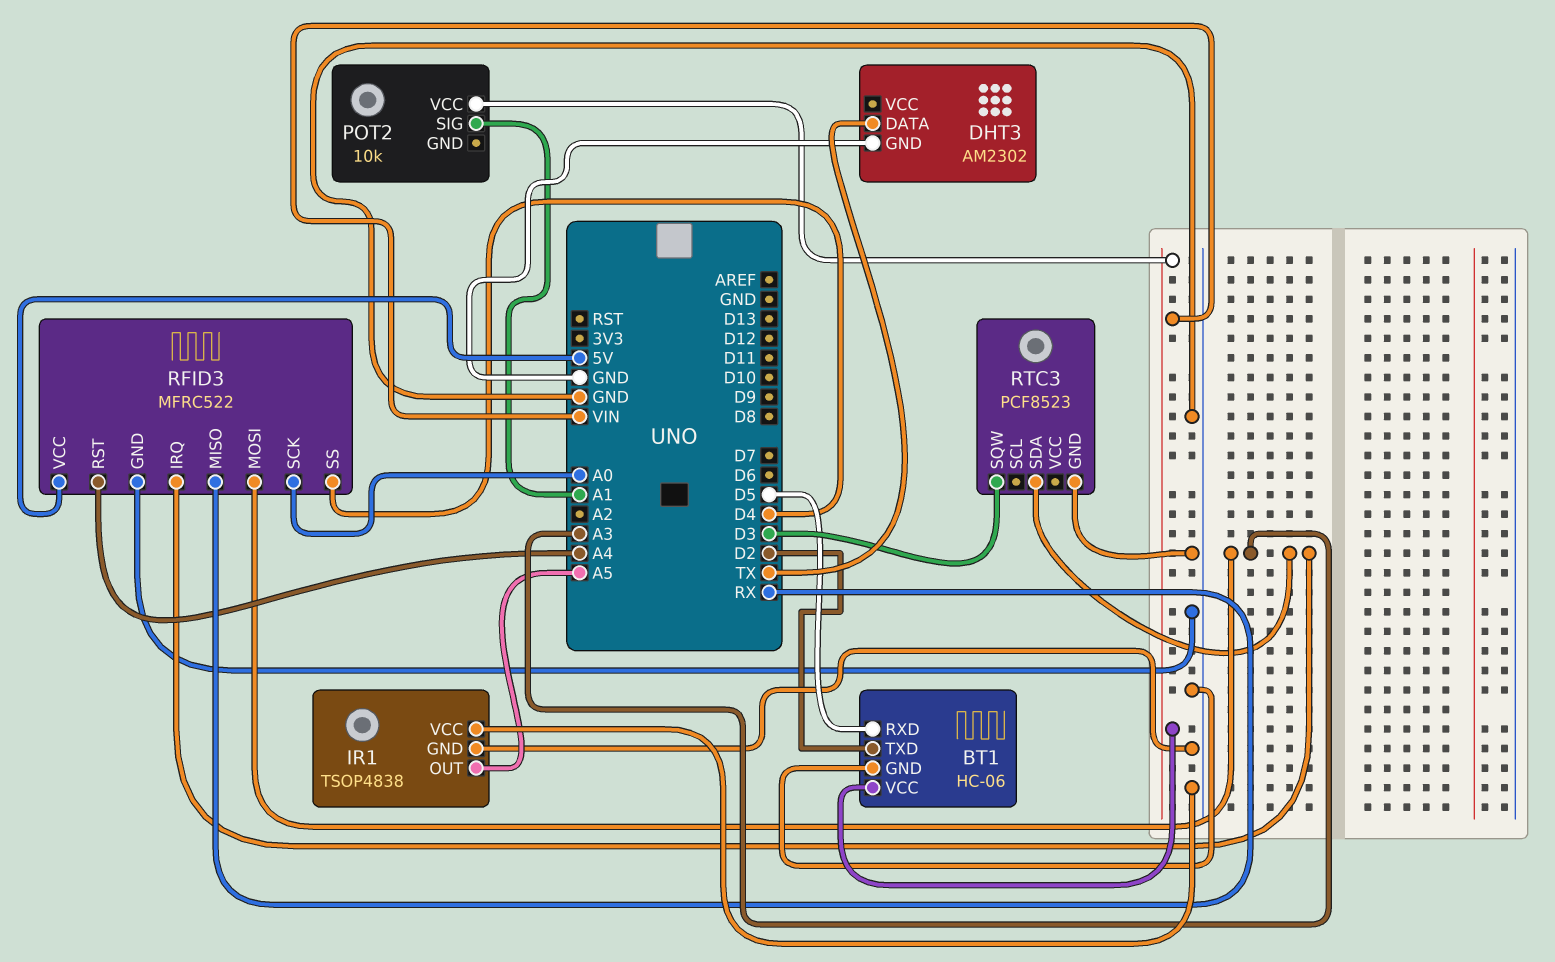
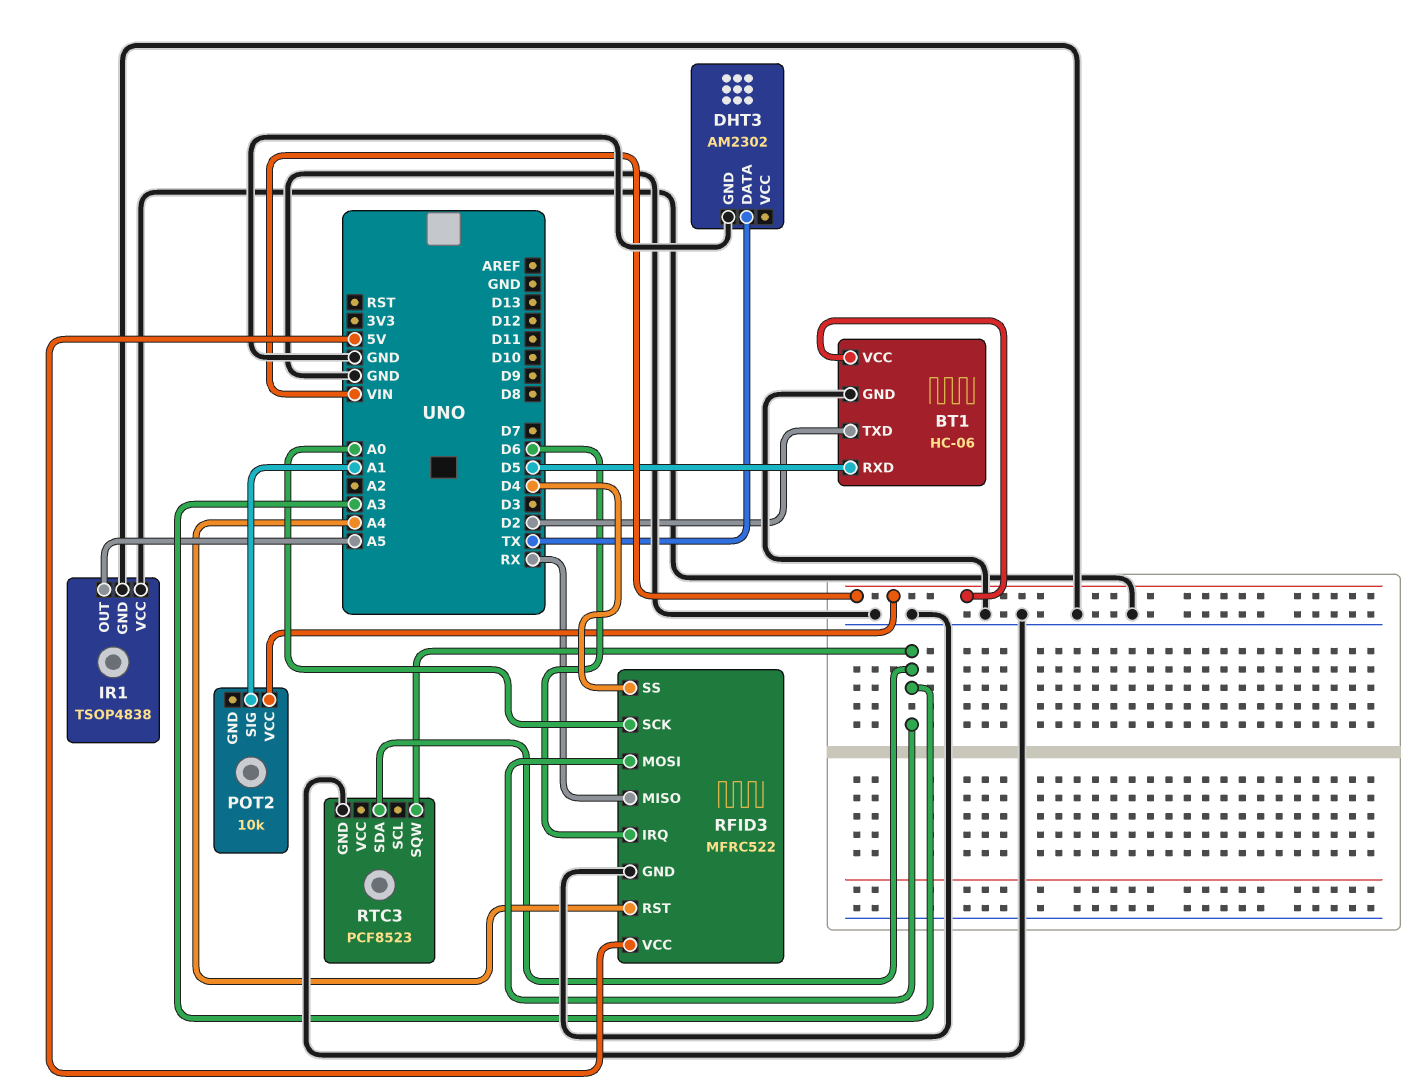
RFID3 pin IRQ: A3 -> D6
RTC3 pin SQW: D3 -> A3

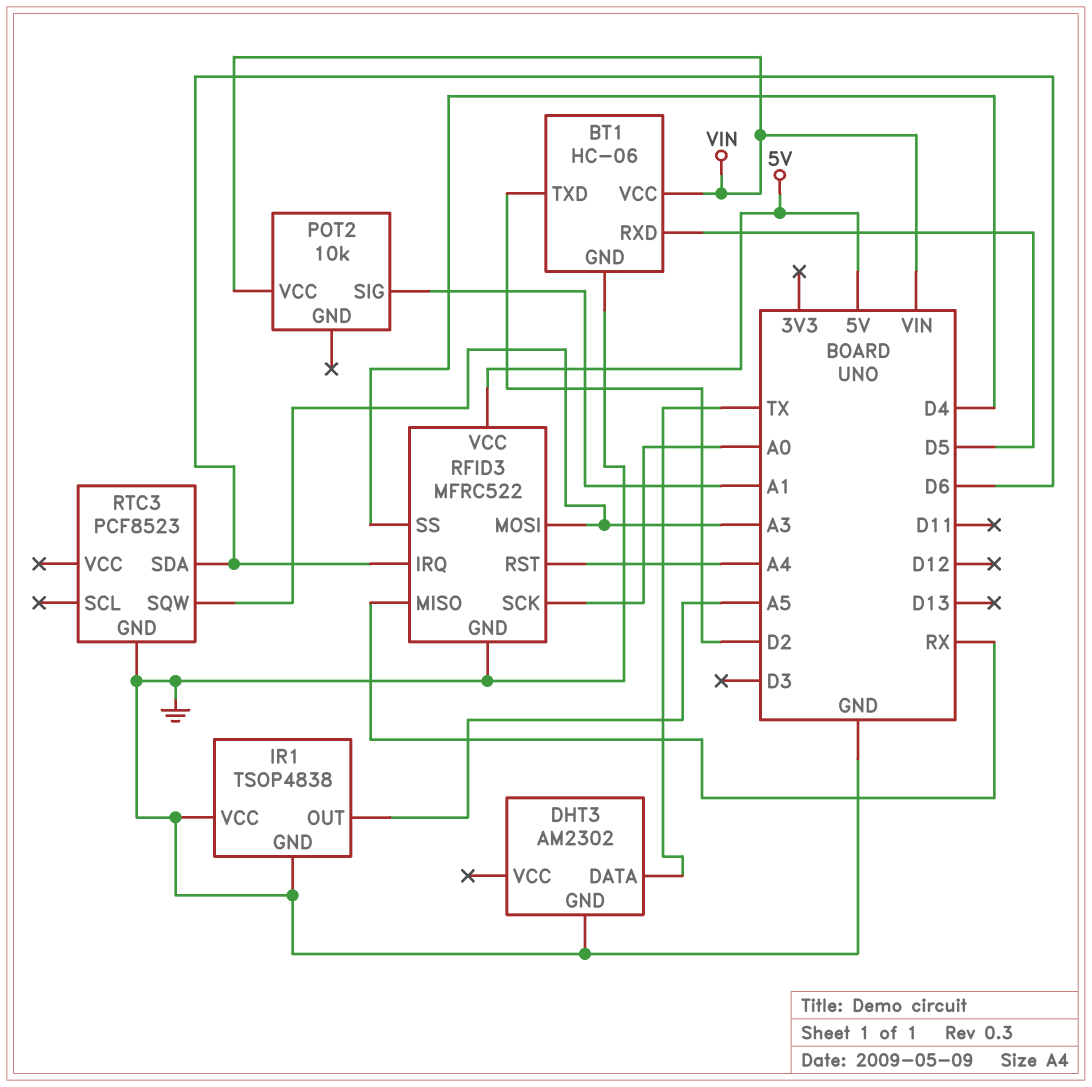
RTC3 pin SDA: A3 -> D6

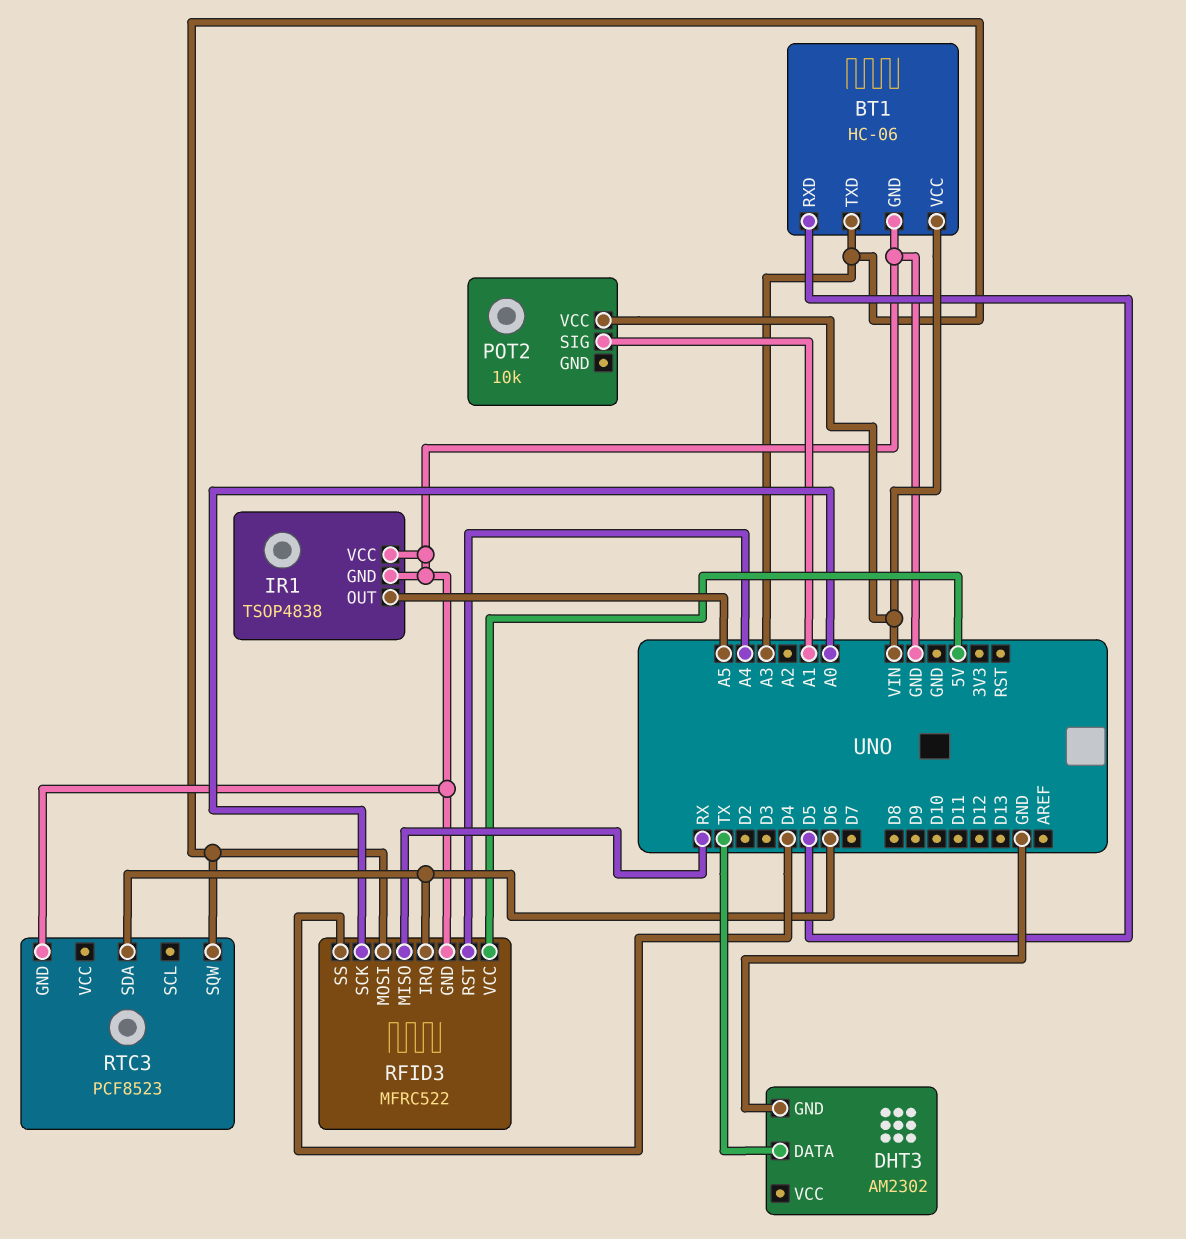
BT1 pin TXD: D2 -> A3

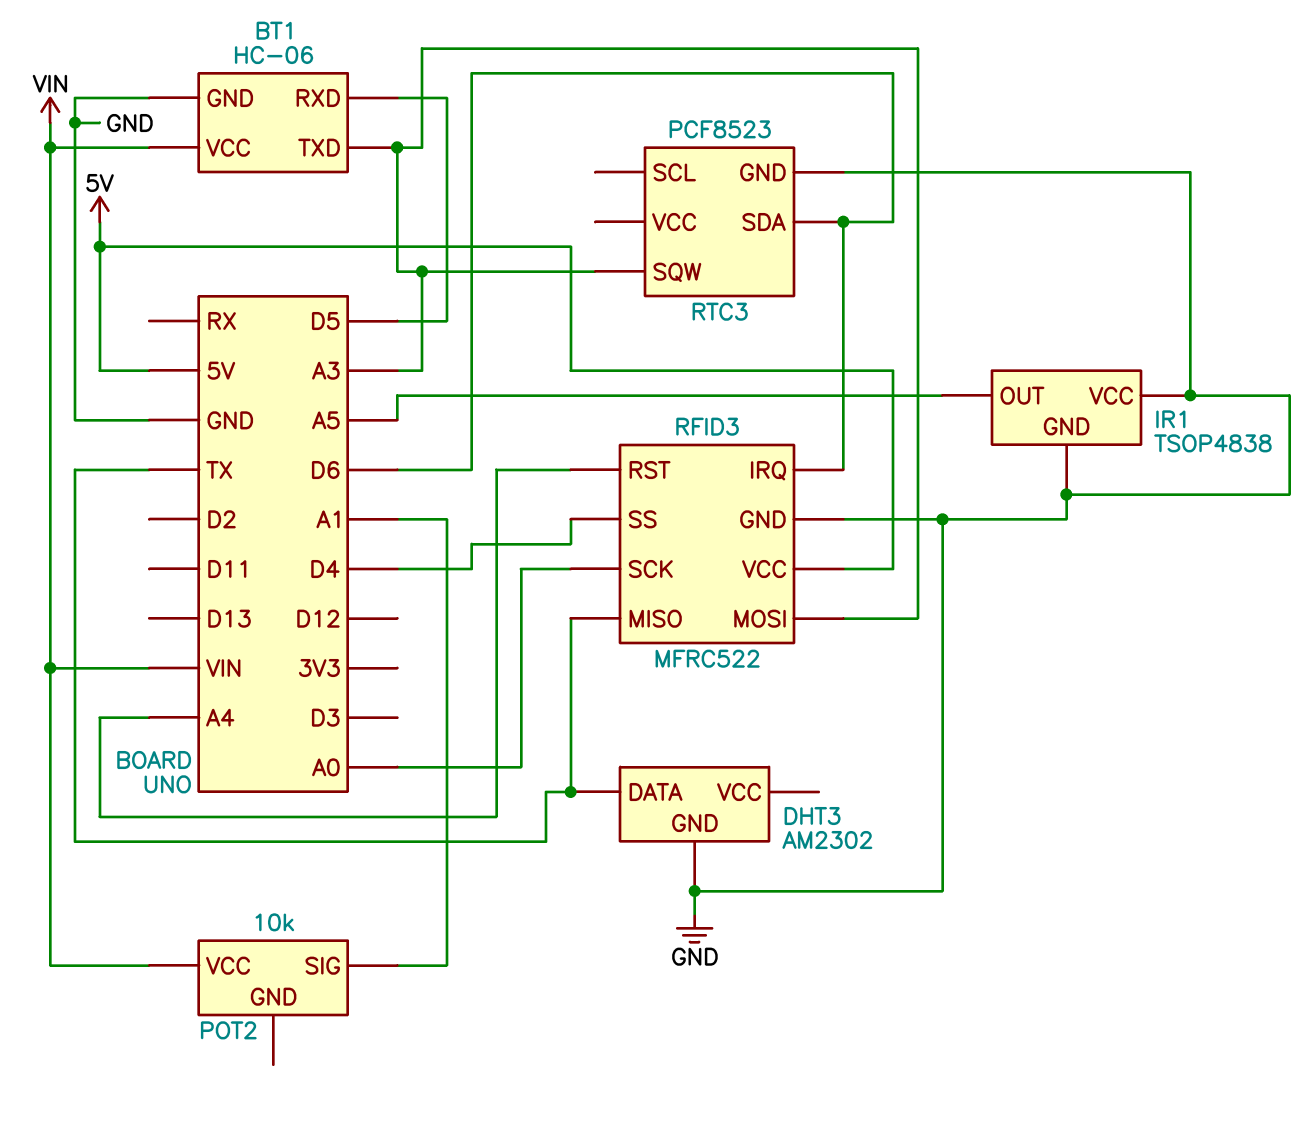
RFID3 pin MISO: RX -> TX

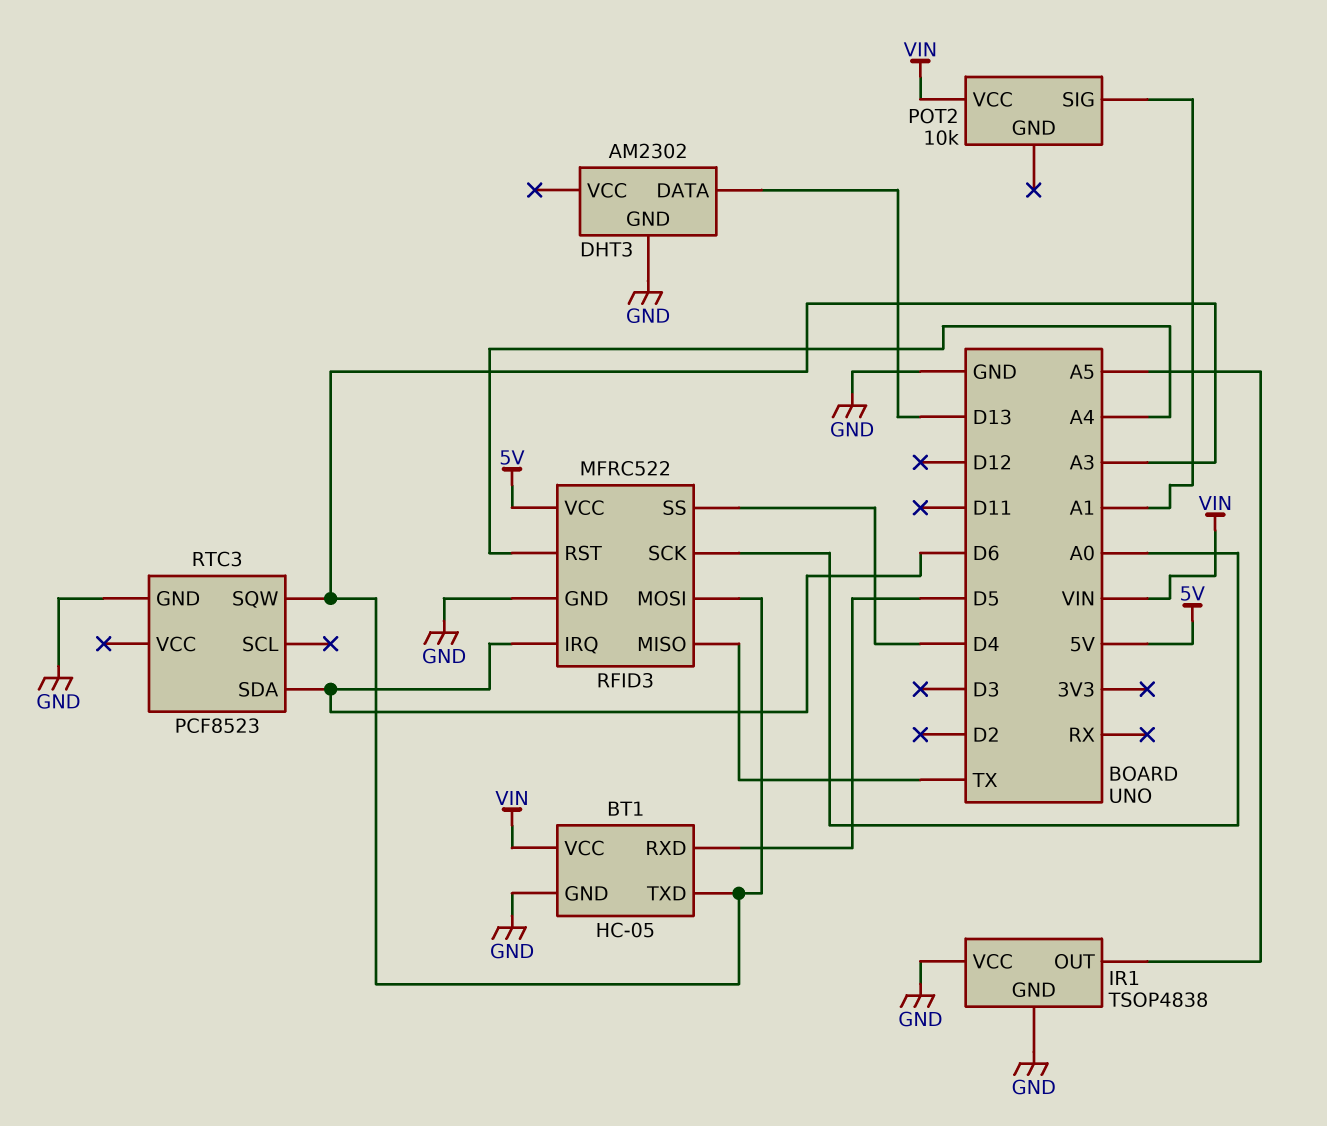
BT1: HC-06 -> HC-05
DHT3 pin DATA: TX -> D13

